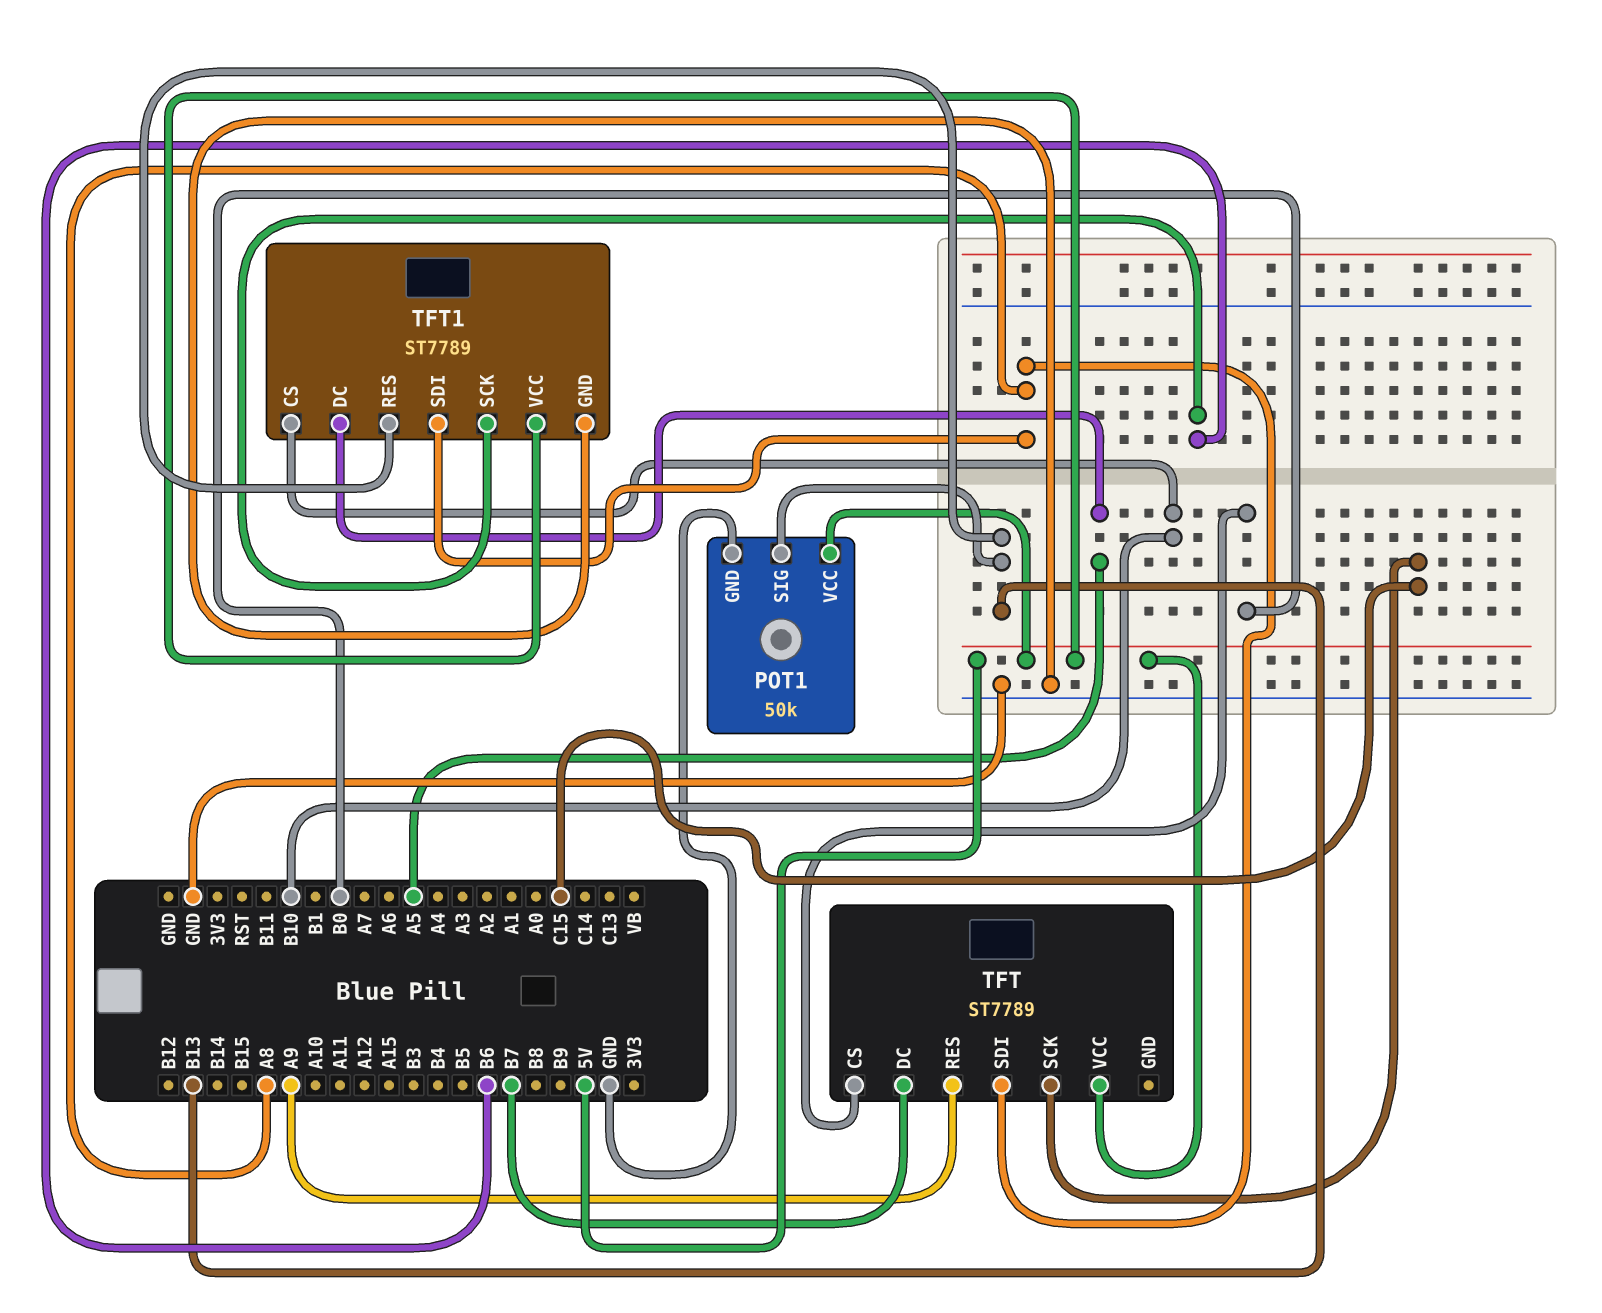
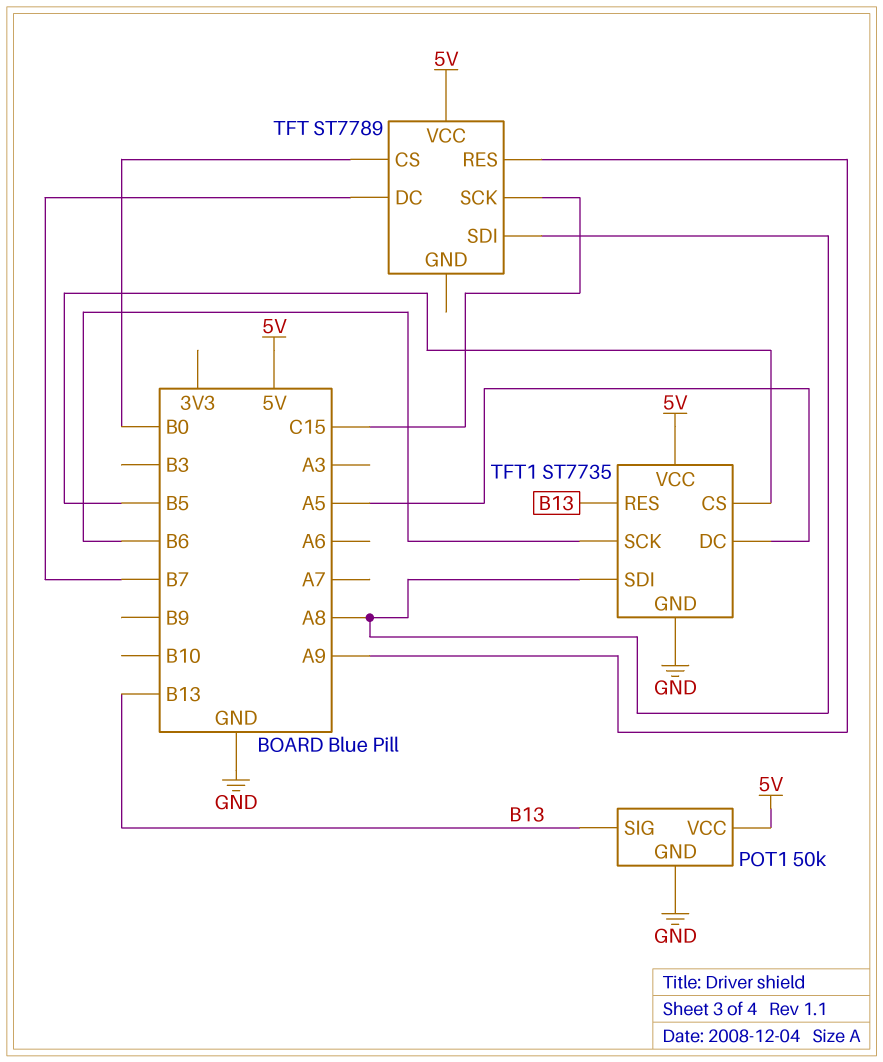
TFT1: ST7789 -> ST7735
TFT1 pin CS: B10 -> B5

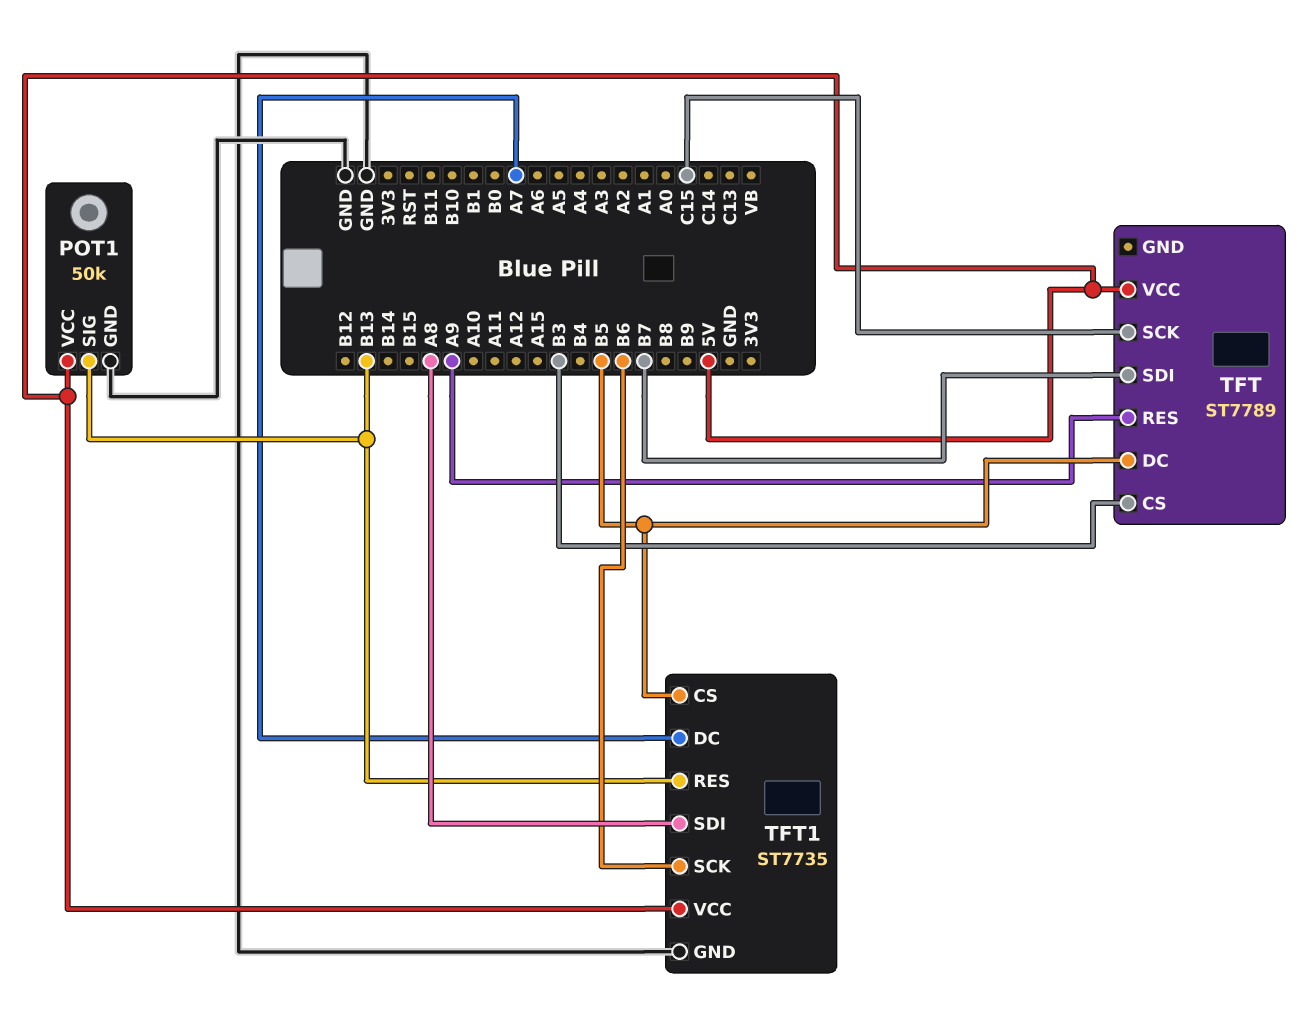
TFT pin CS: B0 -> B3
TFT pin DC: B7 -> B5
TFT pin SDI: A8 -> B7
TFT1 pin DC: A5 -> A7

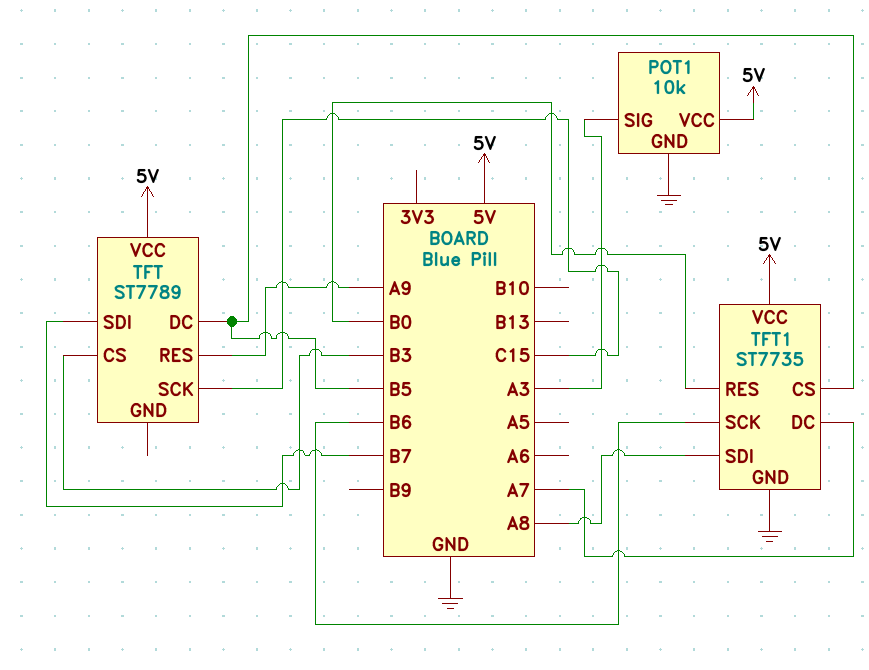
POT1: 50k -> 10k
POT1 pin SIG: B13 -> A3
TFT1 pin RES: B13 -> B0

